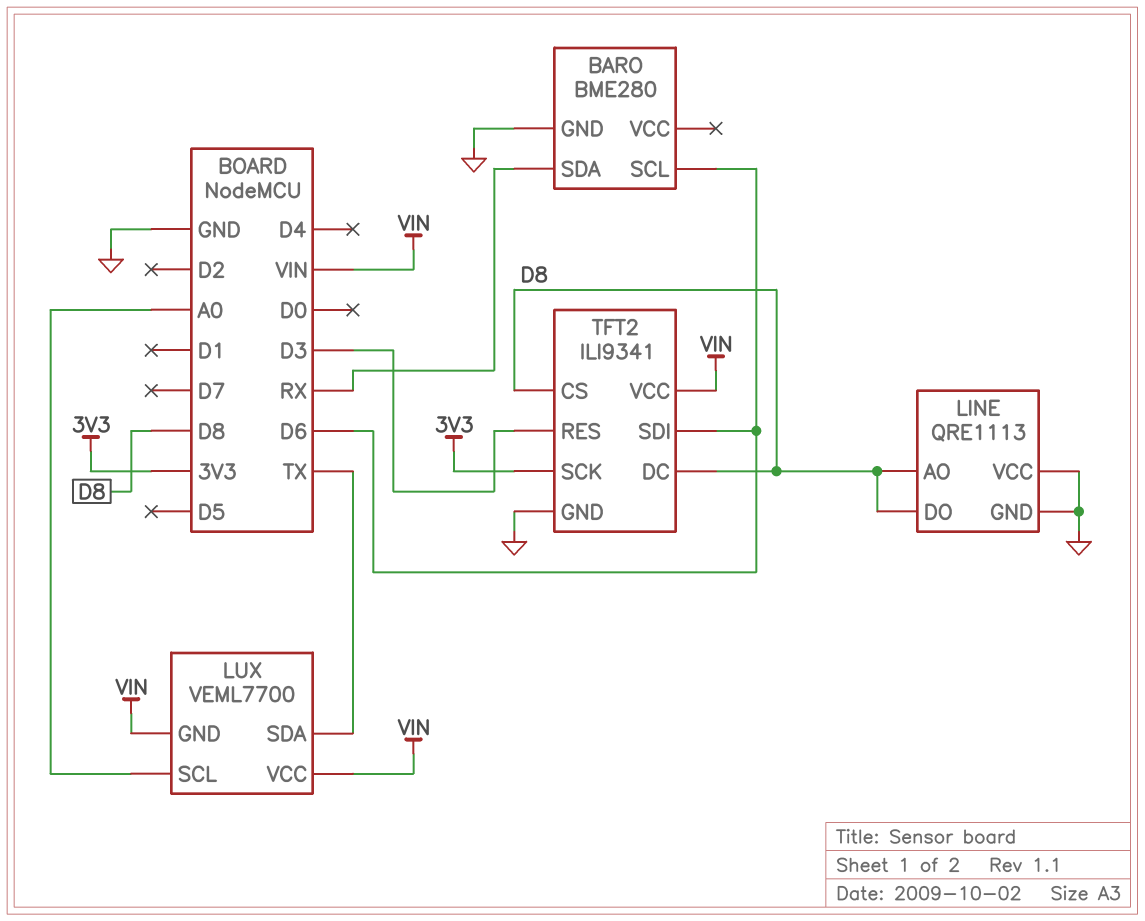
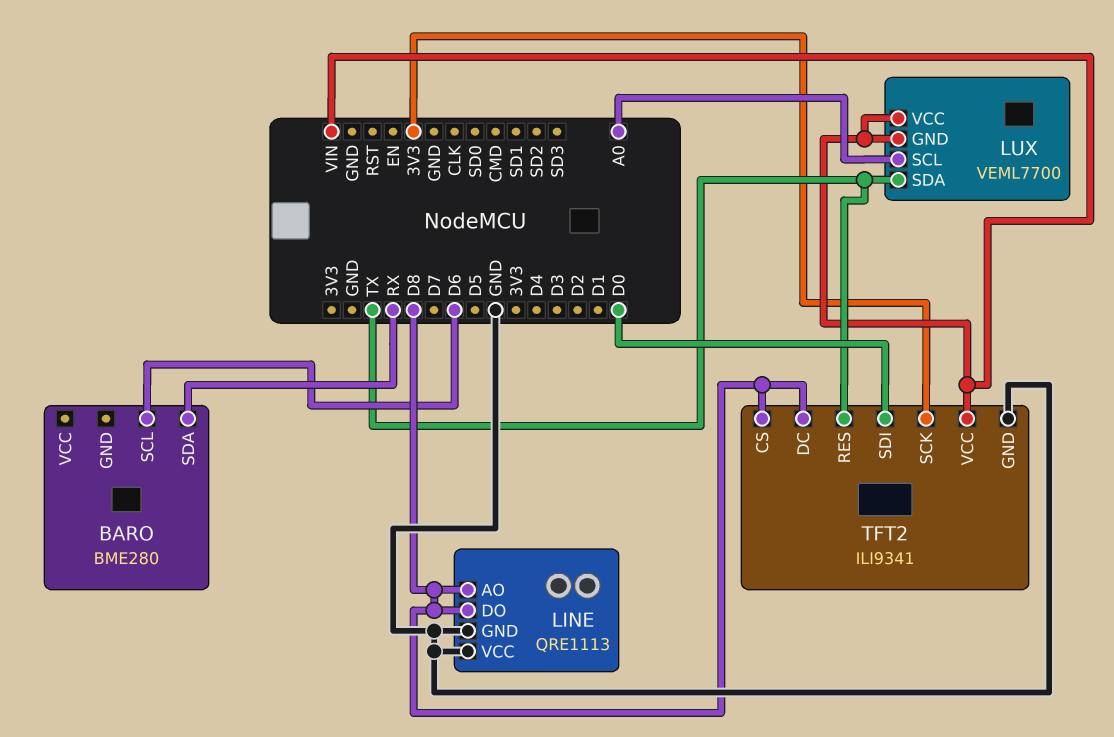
BARO pin GND: GND -> none
TFT2 pin RES: D3 -> TX
TFT2 pin SDI: D6 -> D0

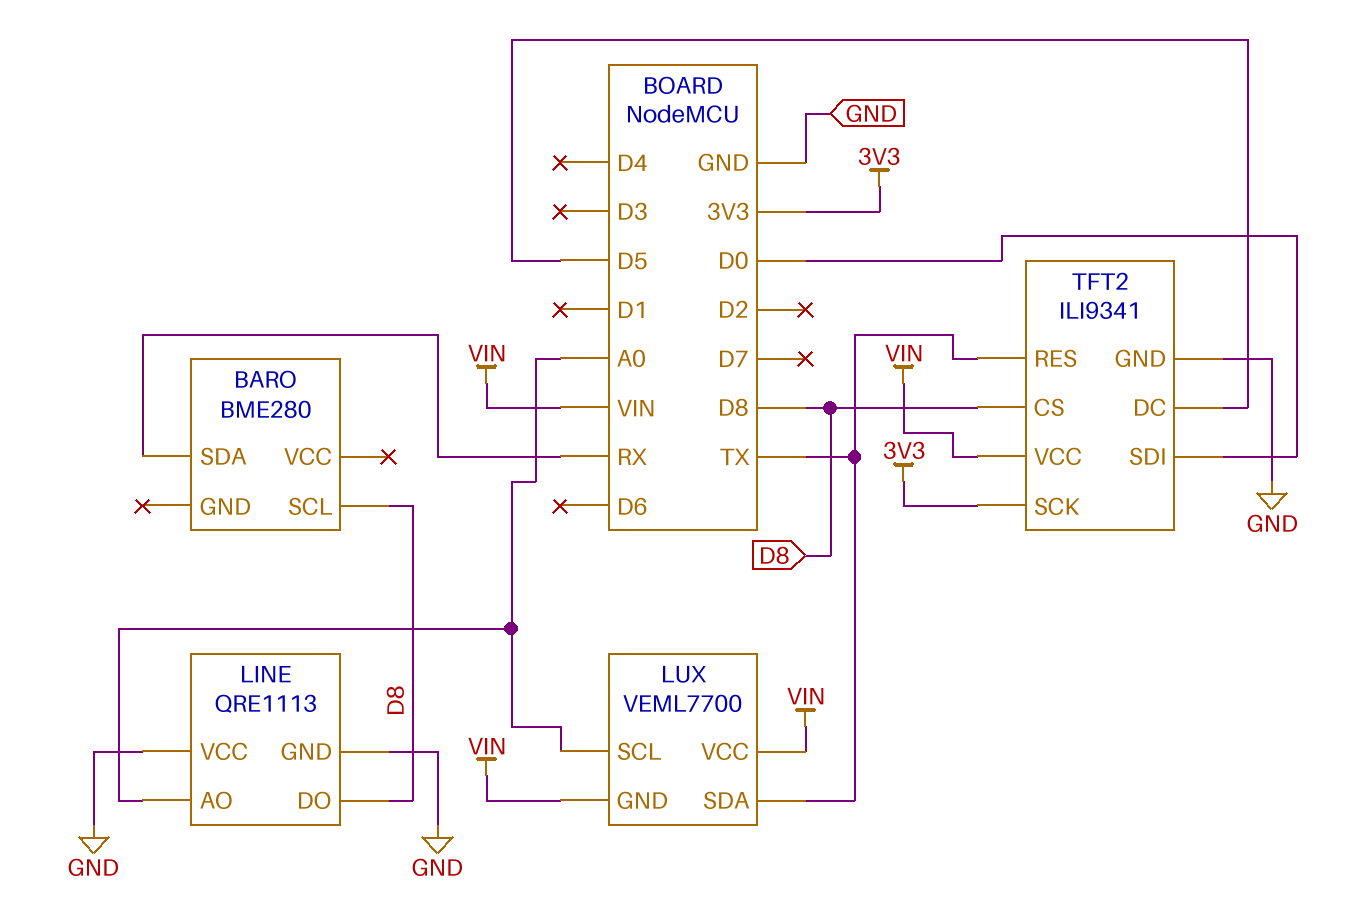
BARO pin SCL: D6 -> D8
LINE pin AO: D8 -> A0
TFT2 pin DC: D8 -> D5

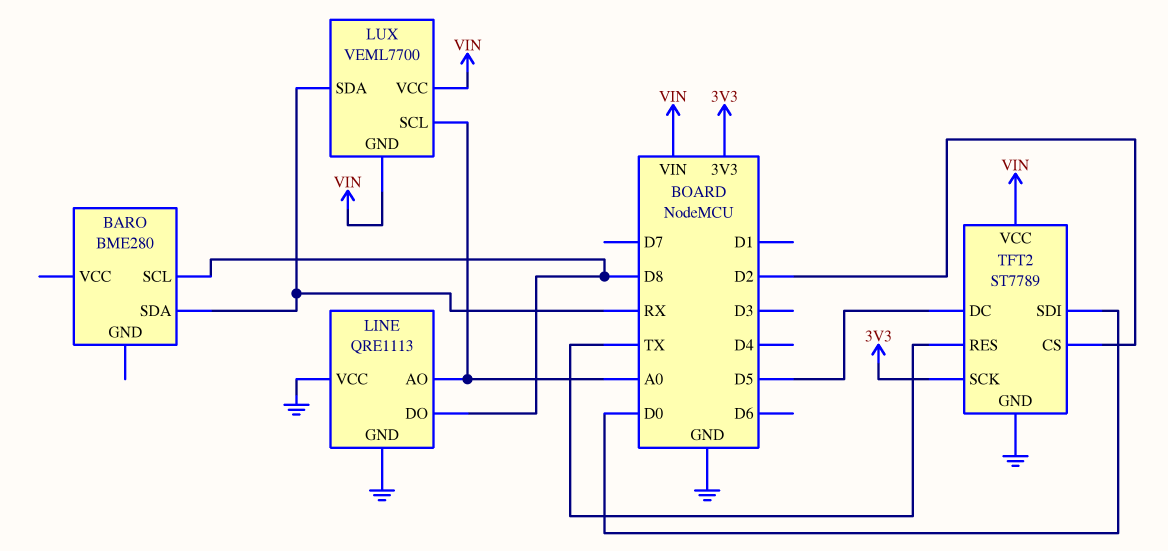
LUX pin SDA: TX -> RX
TFT2: ILI9341 -> ST7789
TFT2 pin CS: D8 -> D2

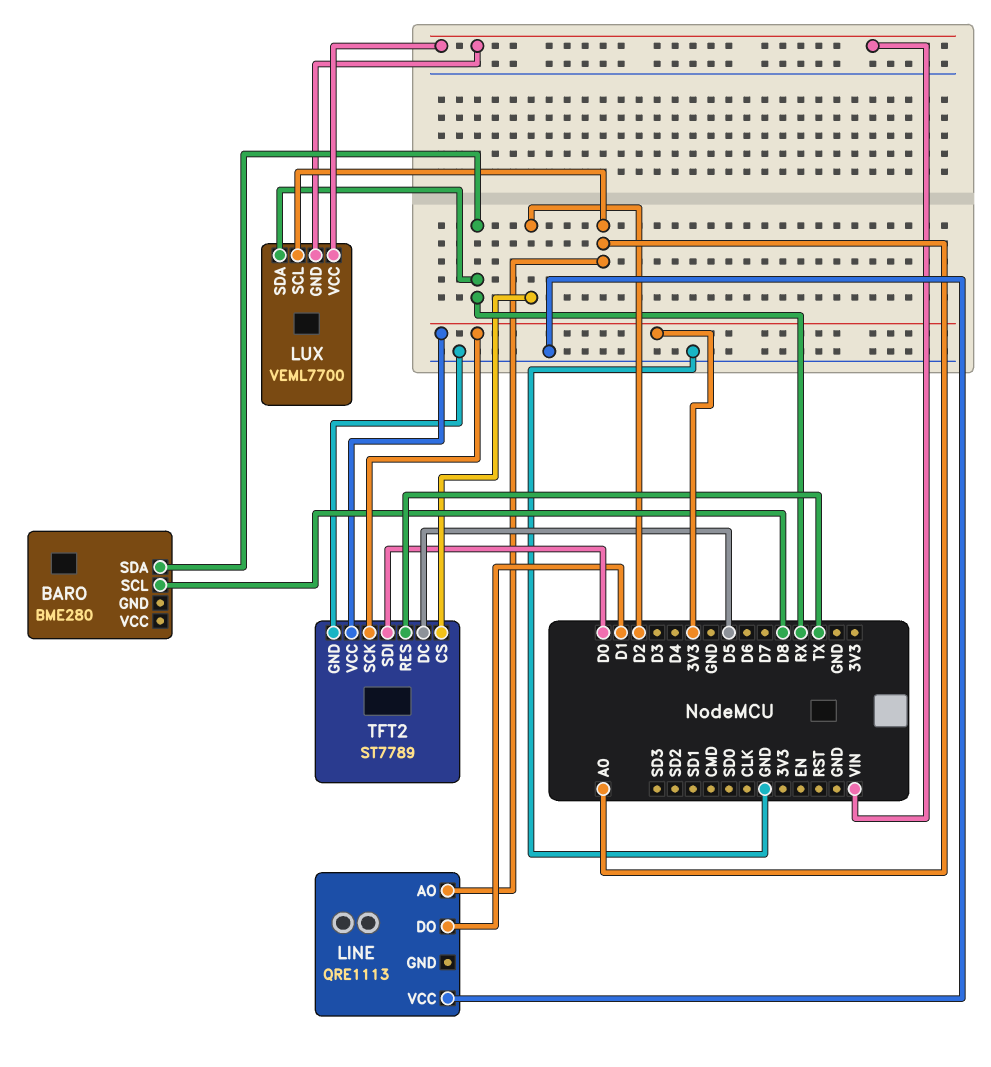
LINE pin DO: D8 -> D1
LINE pin GND: GND -> none
TFT2 pin VCC: VIN -> 3V3

